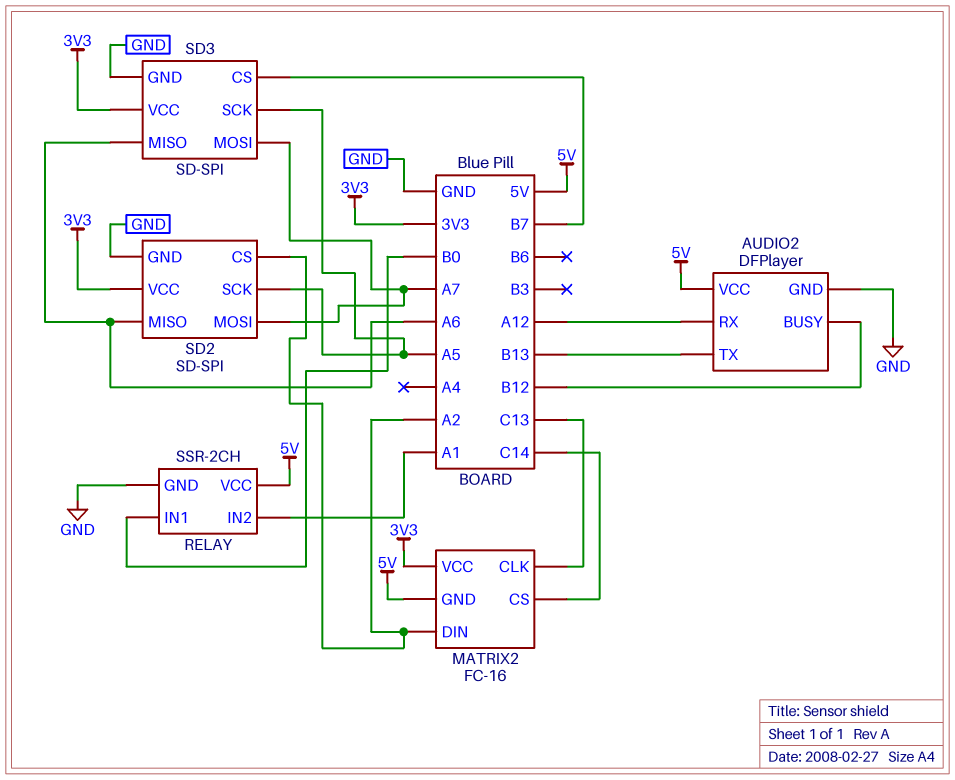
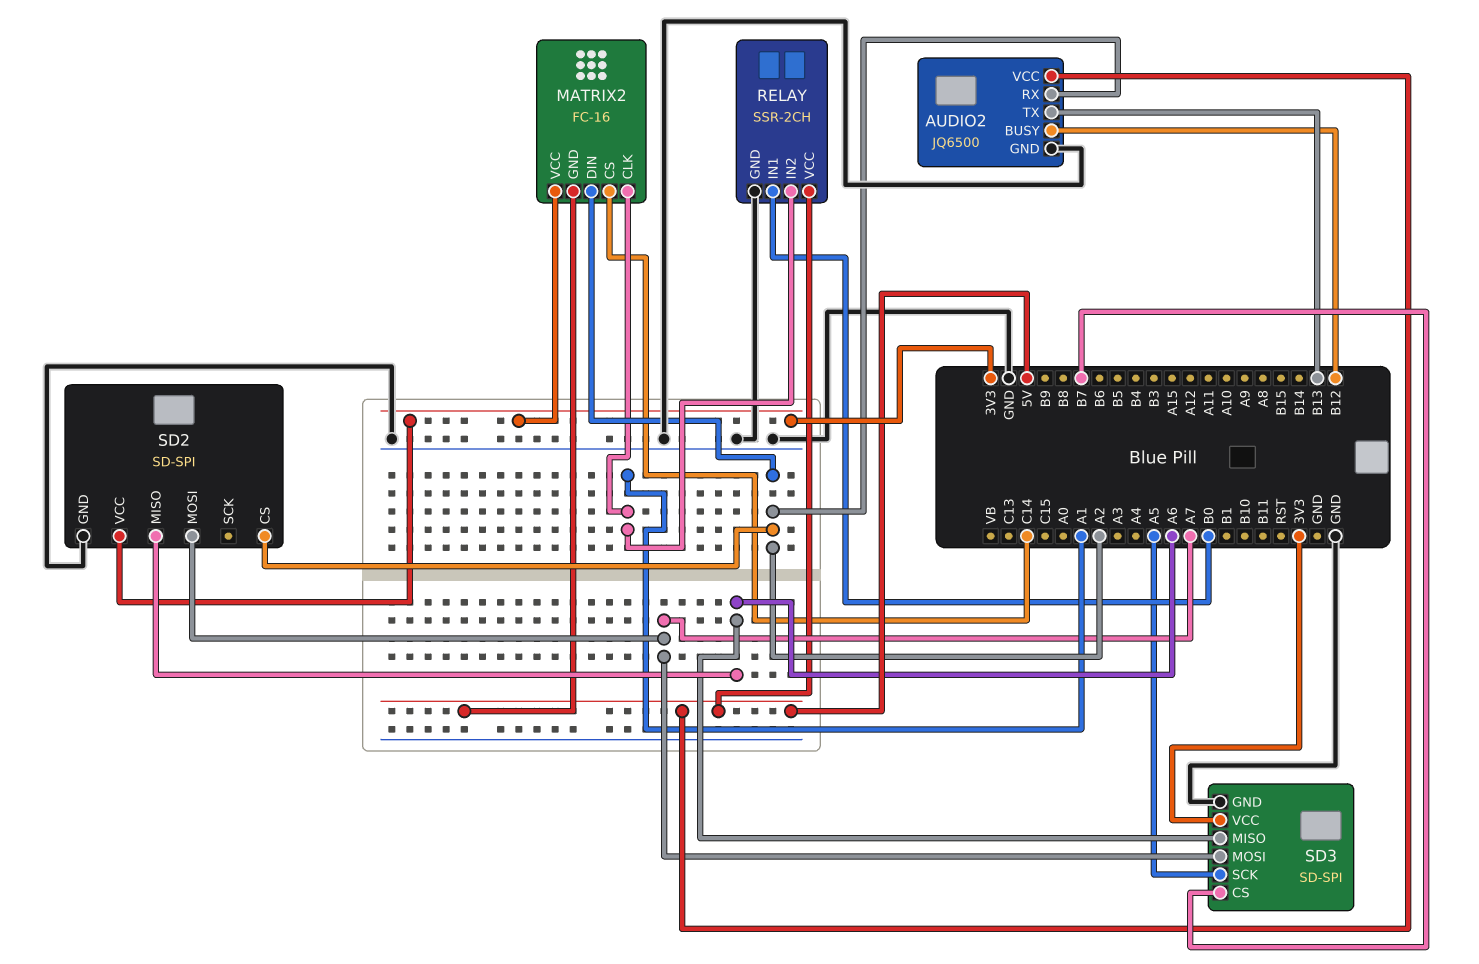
AUDIO2: DFPlayer -> JQ6500
AUDIO2 pin RX: A12 -> A2
MATRIX2 pin CLK: C13 -> A1
SD2 pin SCK: A5 -> none

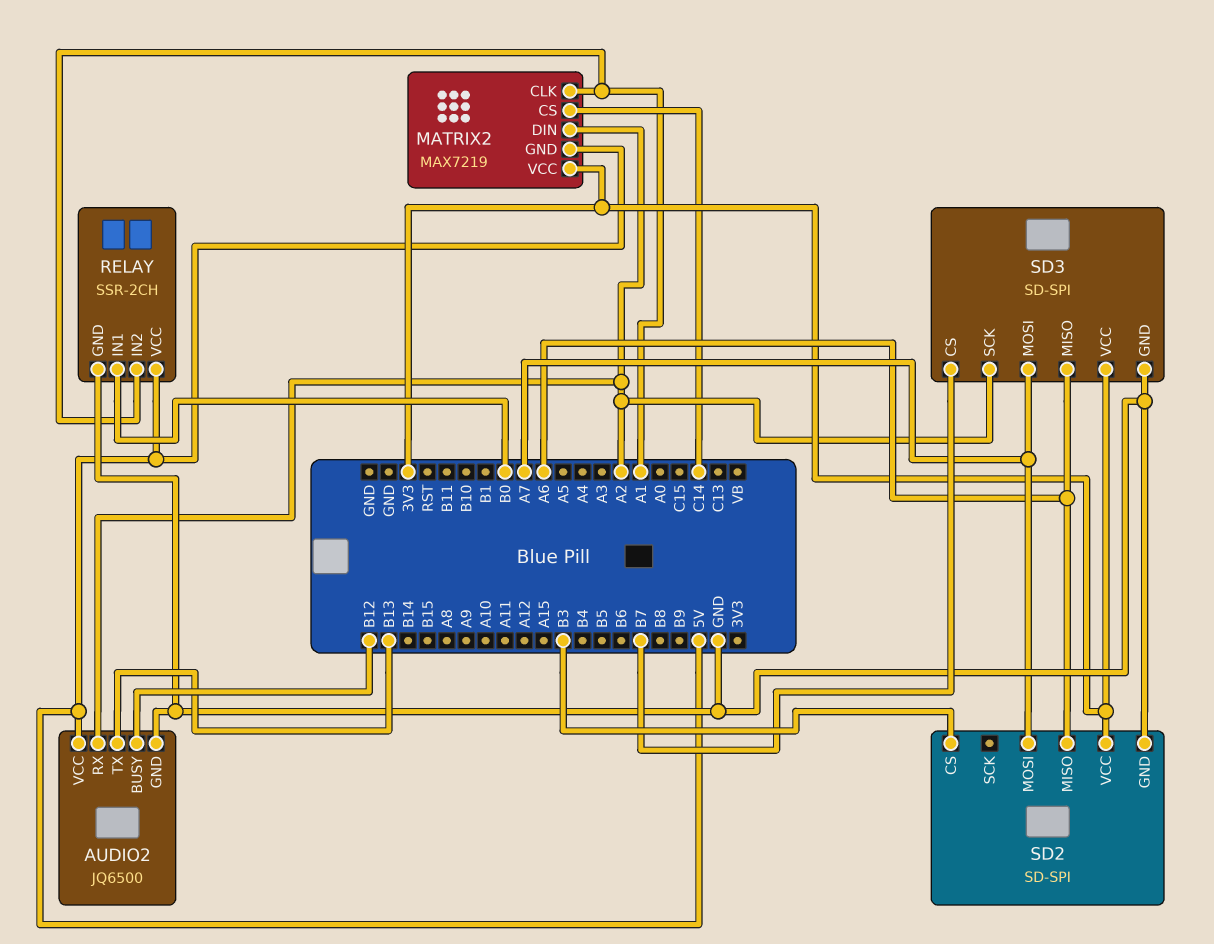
MATRIX2: FC-16 -> MAX7219
SD2 pin CS: A2 -> B3
SD3 pin SCK: A5 -> A2

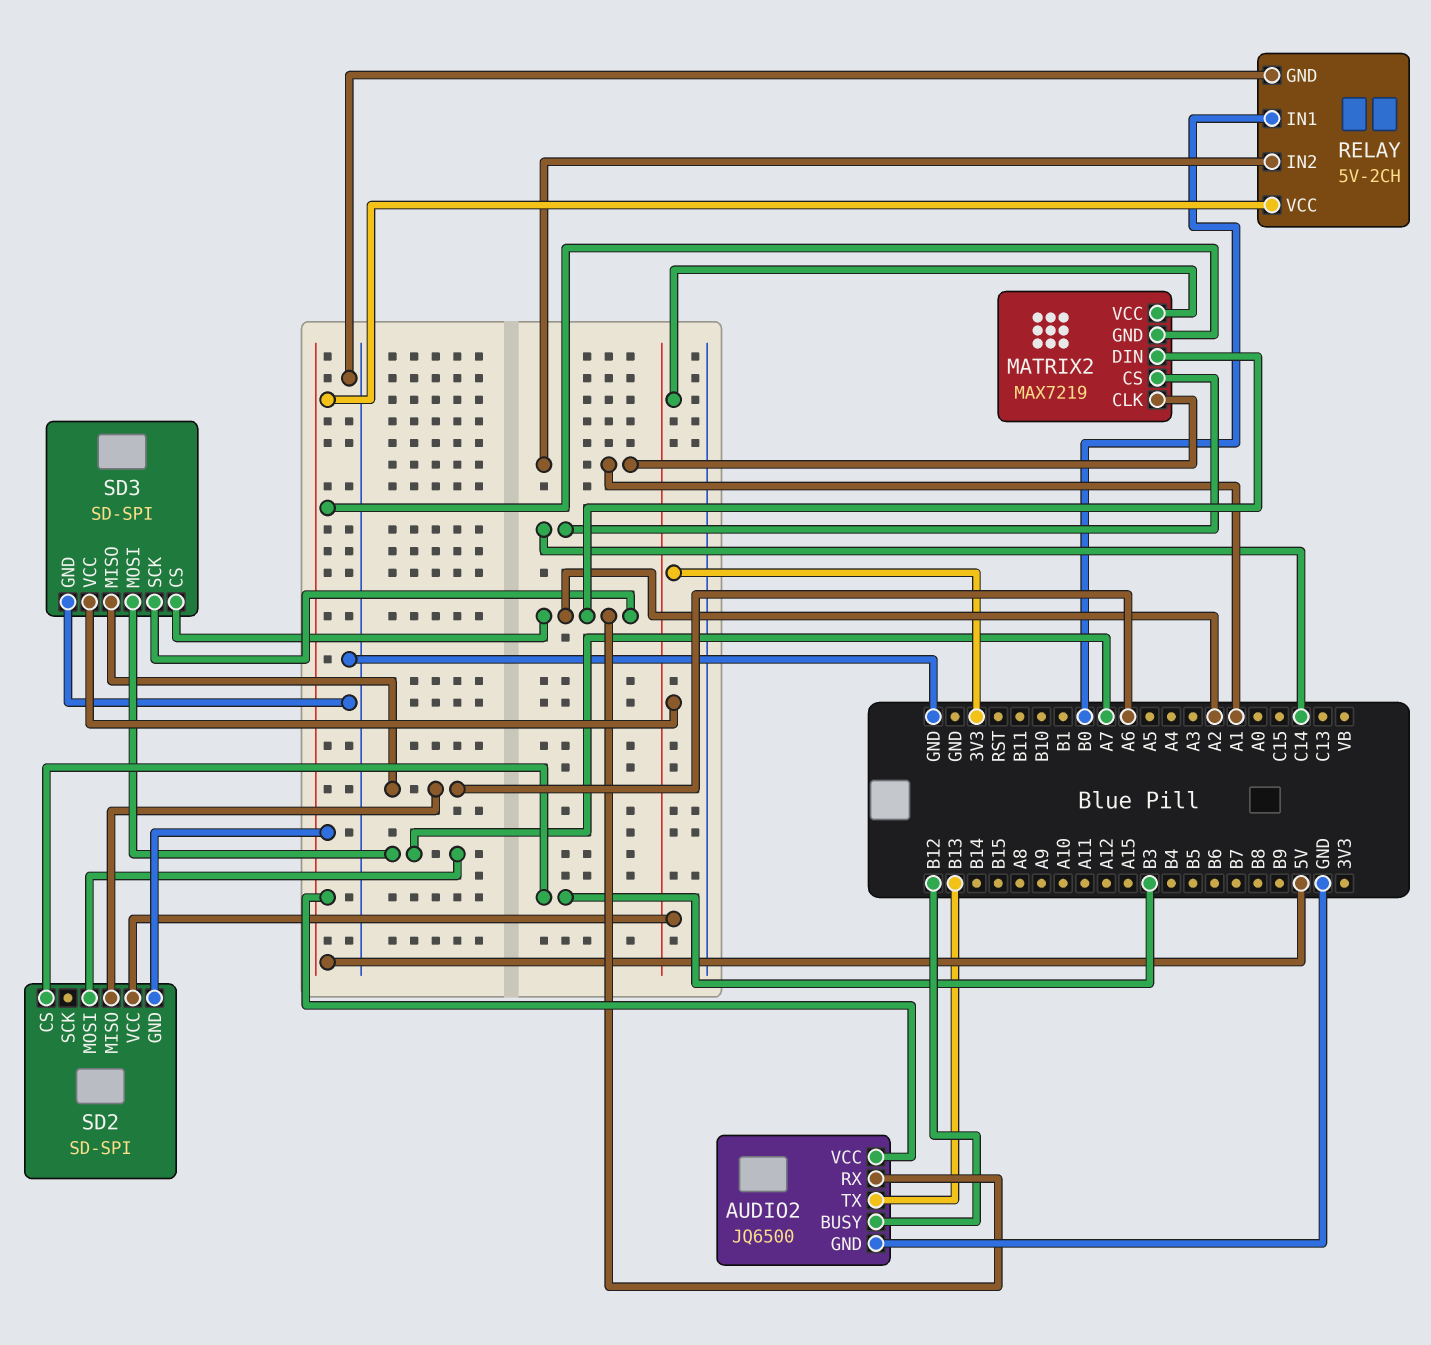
RELAY: SSR-2CH -> 5V-2CH
SD2 pin GND: GND -> 5V
SD3 pin CS: B7 -> A2

